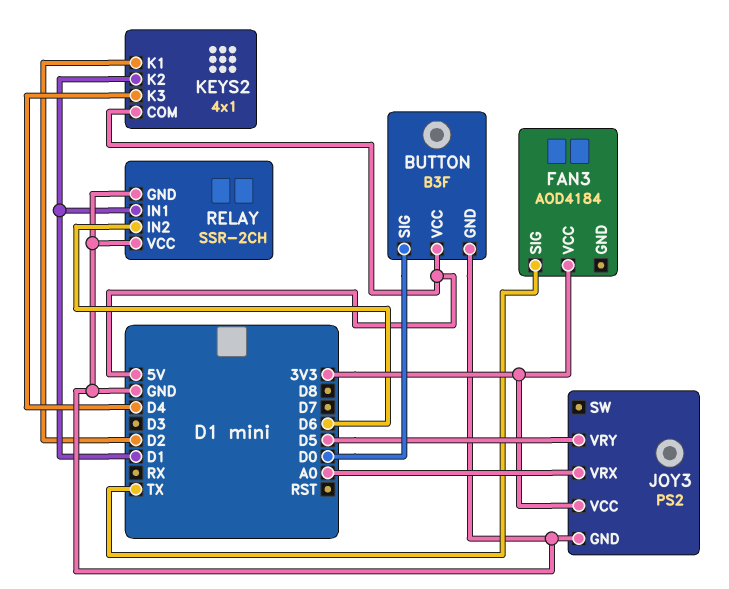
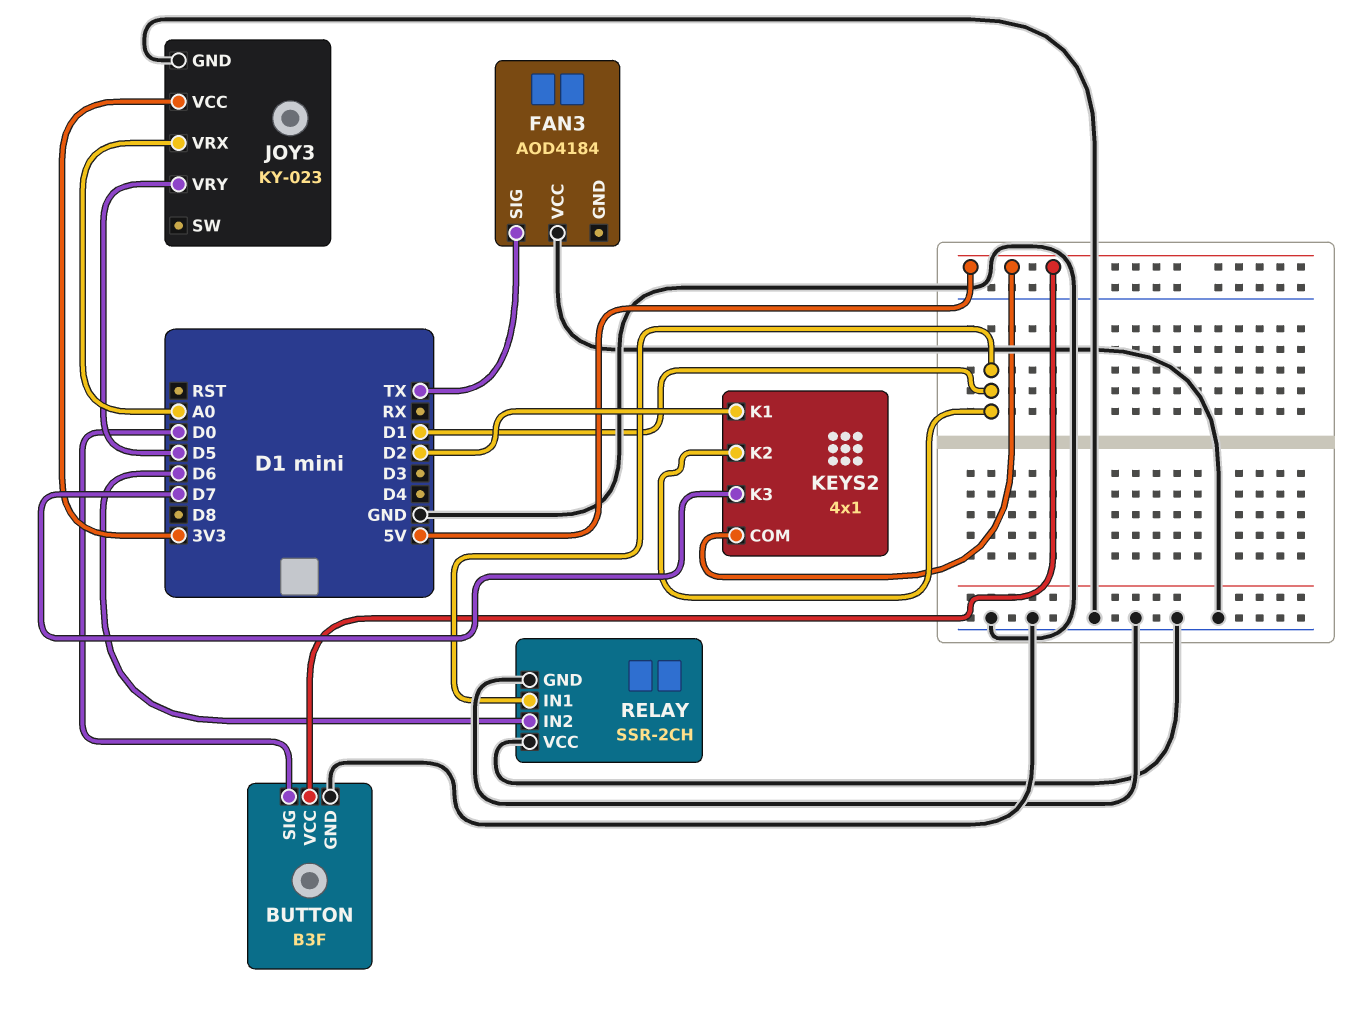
FAN3 pin VCC: 3V3 -> GND
JOY3: PS2 -> KY-023
KEYS2 pin K3: D4 -> D7

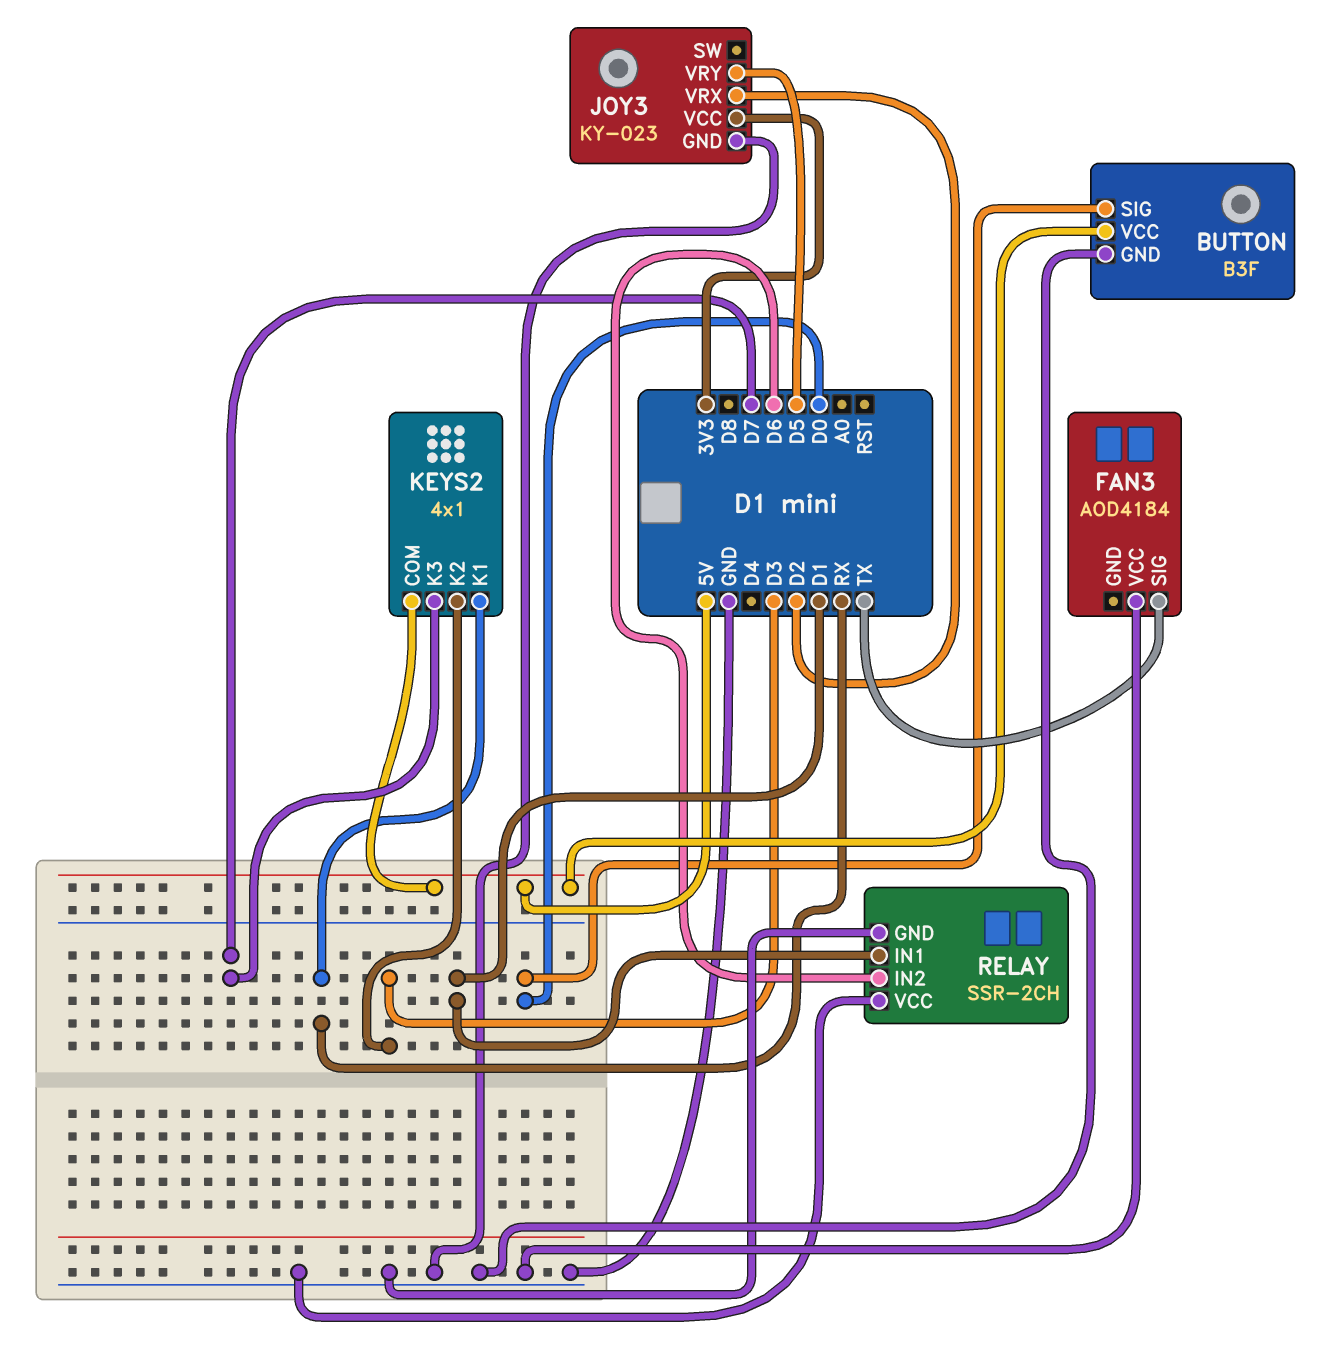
JOY3 pin VRX: A0 -> D2
KEYS2 pin K1: D2 -> RX
KEYS2 pin K2: D1 -> D3

